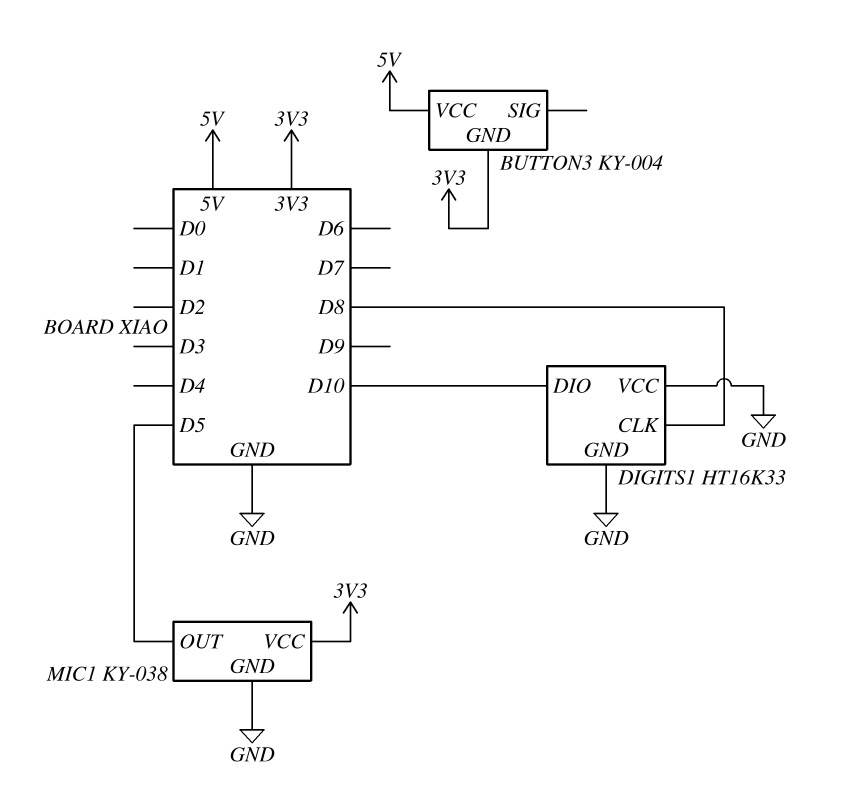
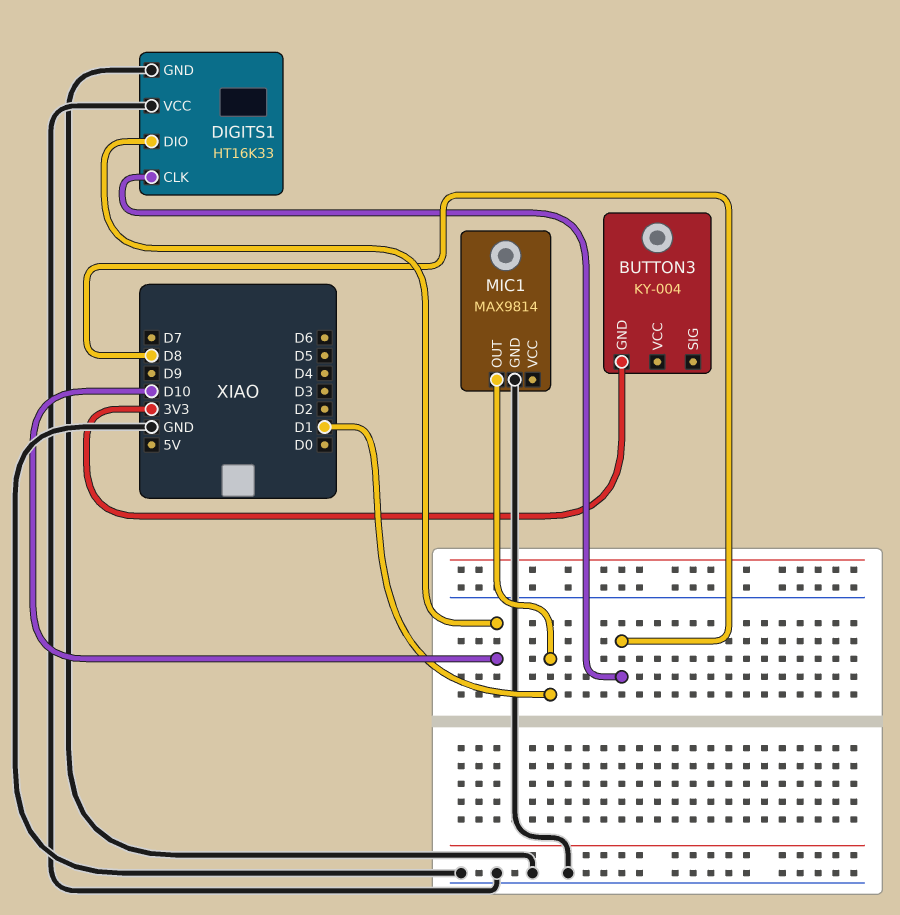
BUTTON3 pin VCC: 5V -> none
MIC1: KY-038 -> MAX9814
MIC1 pin OUT: D5 -> D1
MIC1 pin VCC: 3V3 -> none

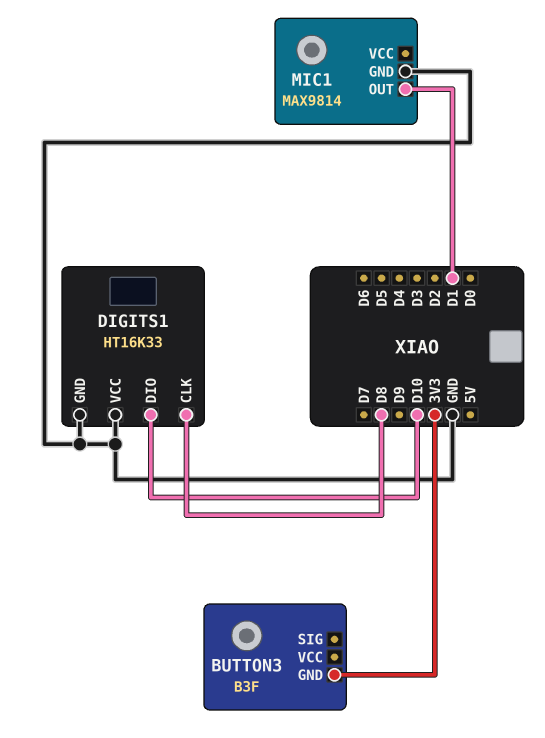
BUTTON3: KY-004 -> B3F

